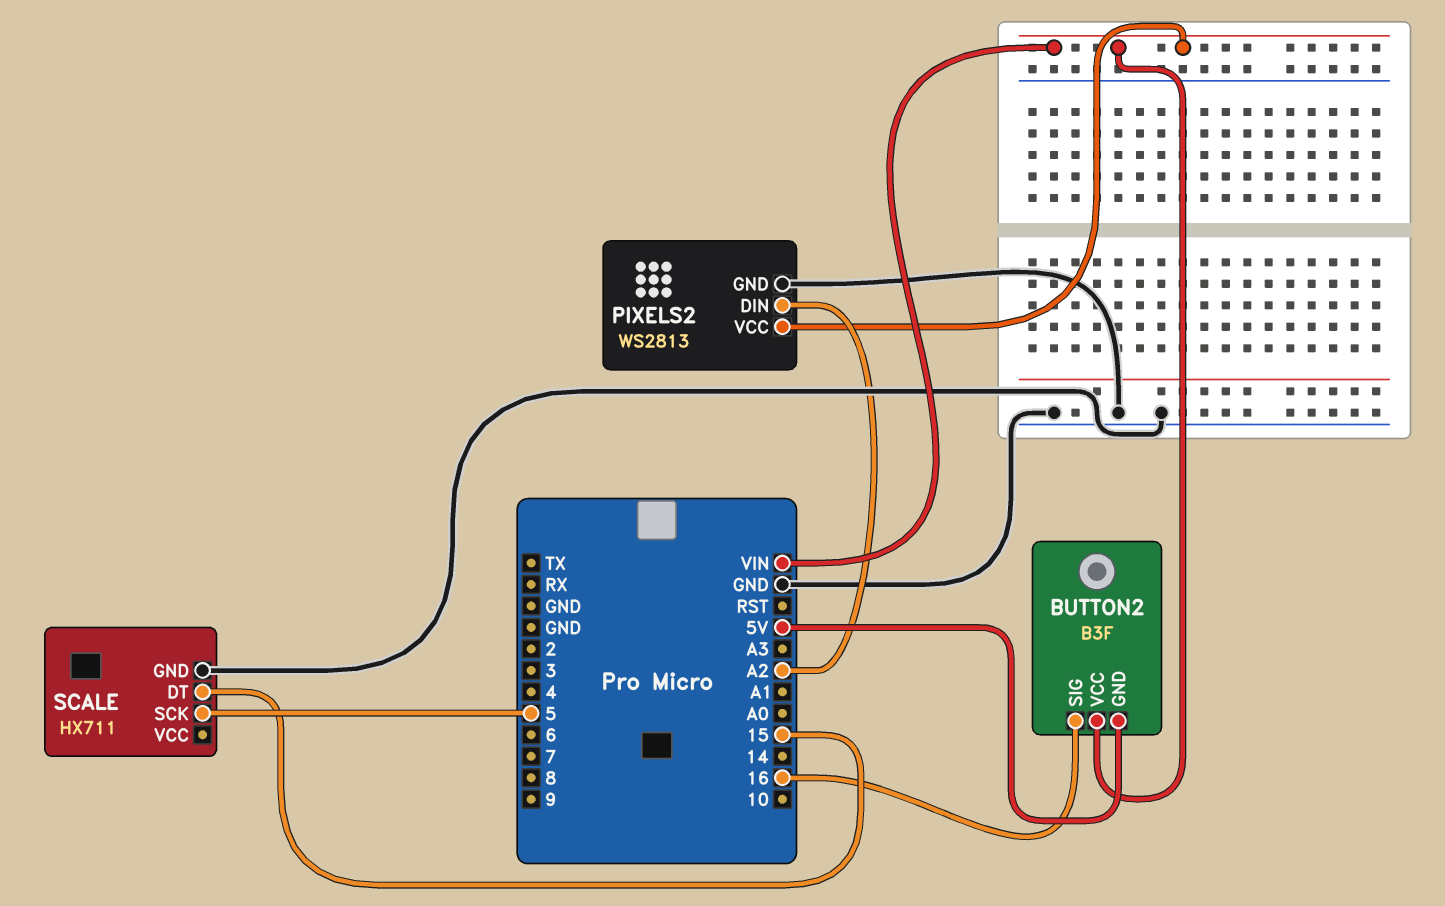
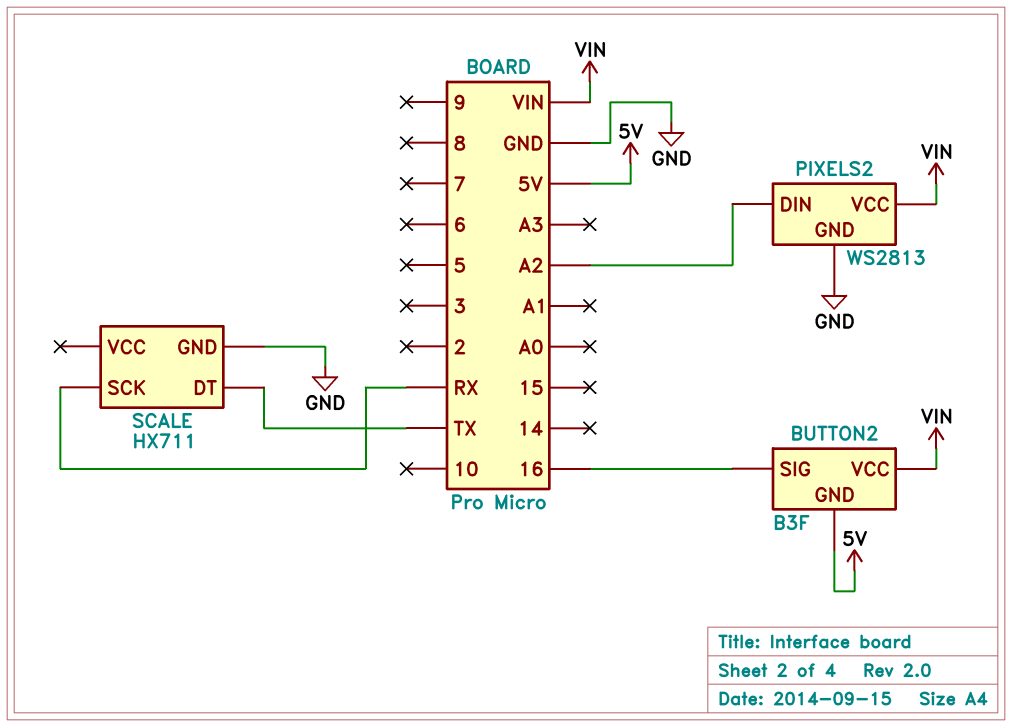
SCALE pin DT: 15 -> TX
SCALE pin SCK: 5 -> RX

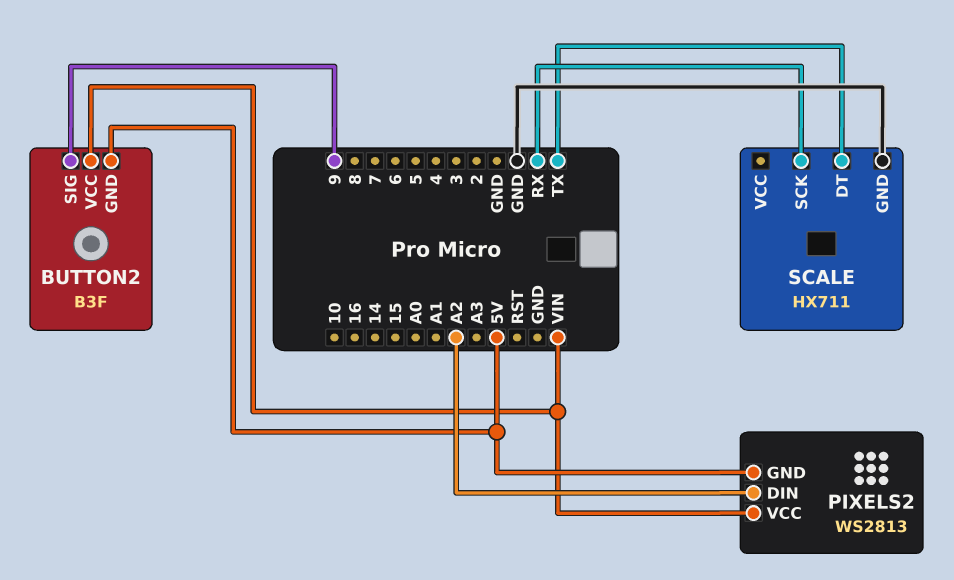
BUTTON2 pin SIG: 16 -> 9
PIXELS2 pin GND: GND -> 5V

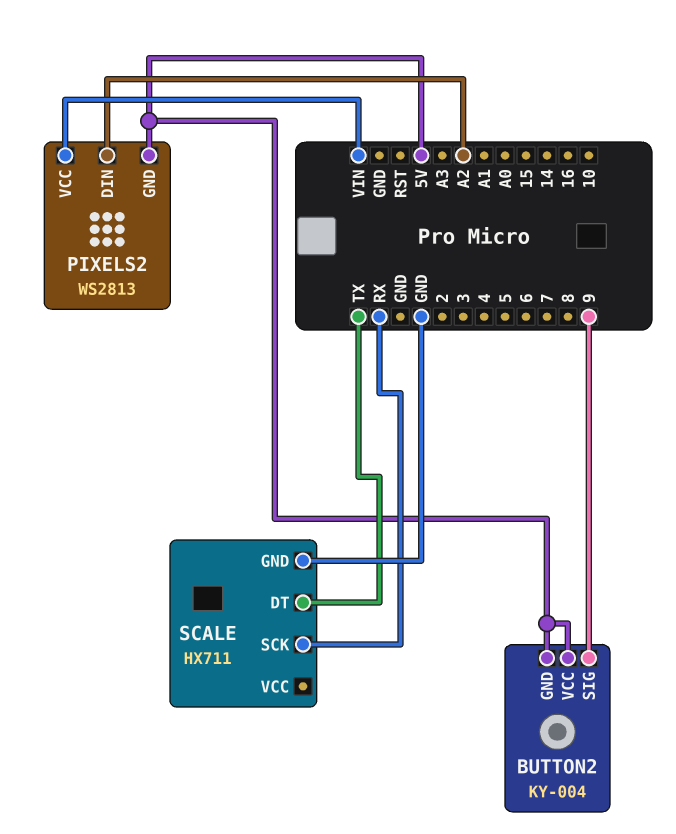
BUTTON2: B3F -> KY-004
BUTTON2 pin VCC: VIN -> 5V

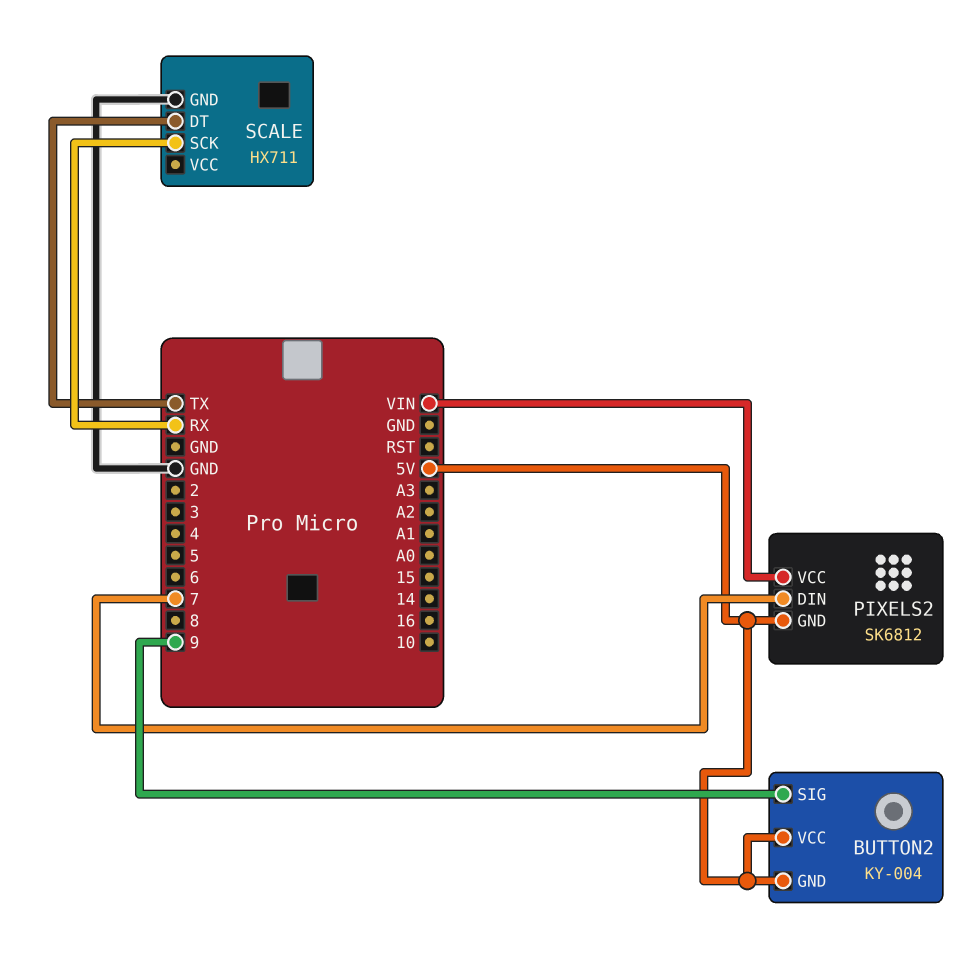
PIXELS2: WS2813 -> SK6812
PIXELS2 pin DIN: A2 -> 7

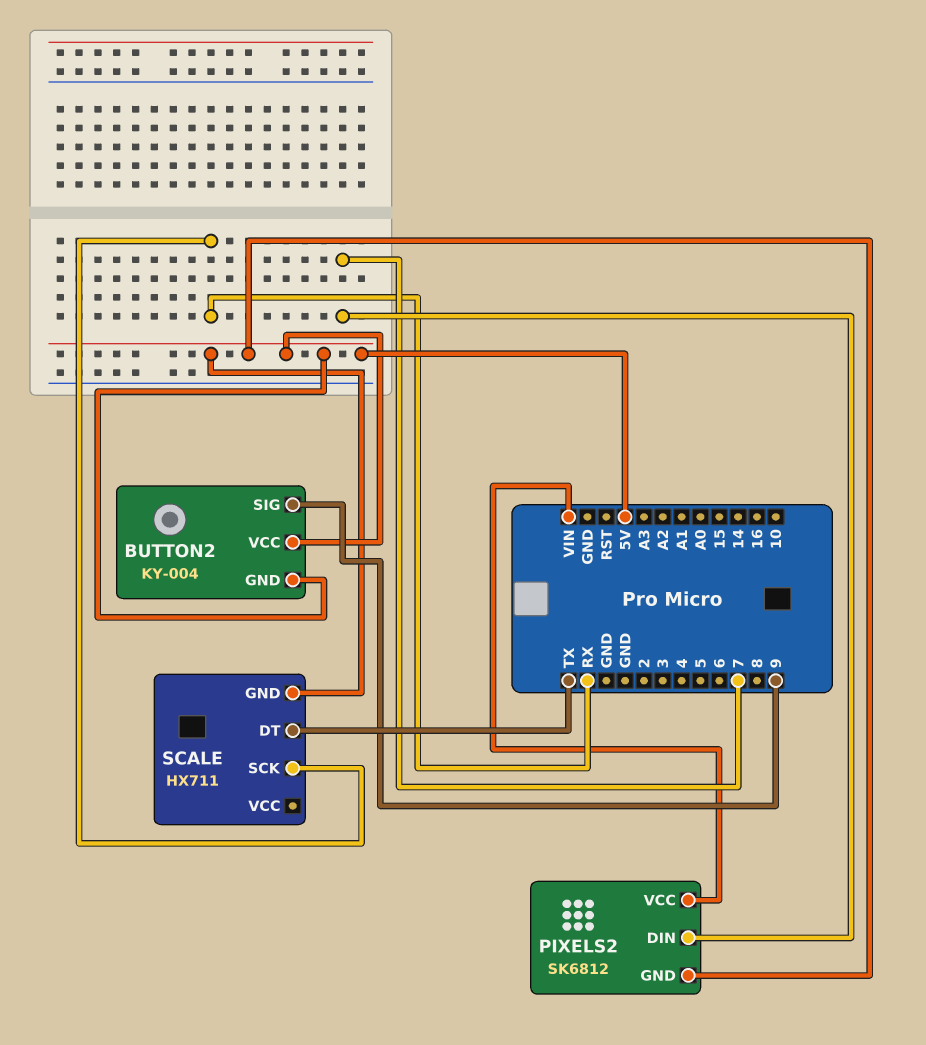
SCALE pin GND: GND -> 5V

